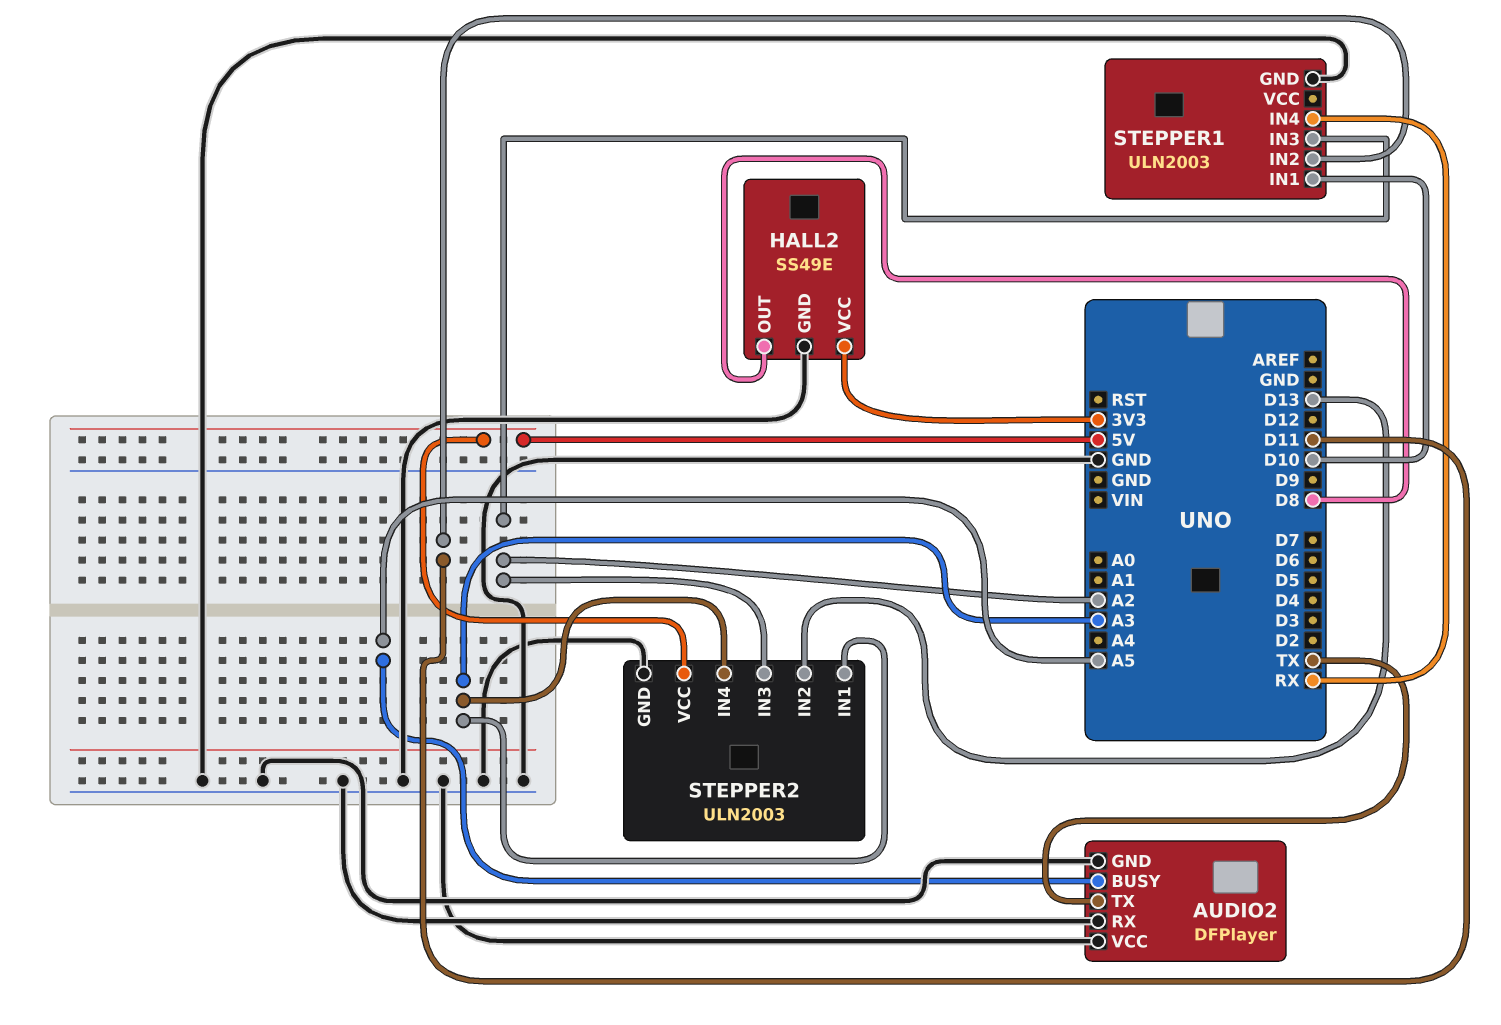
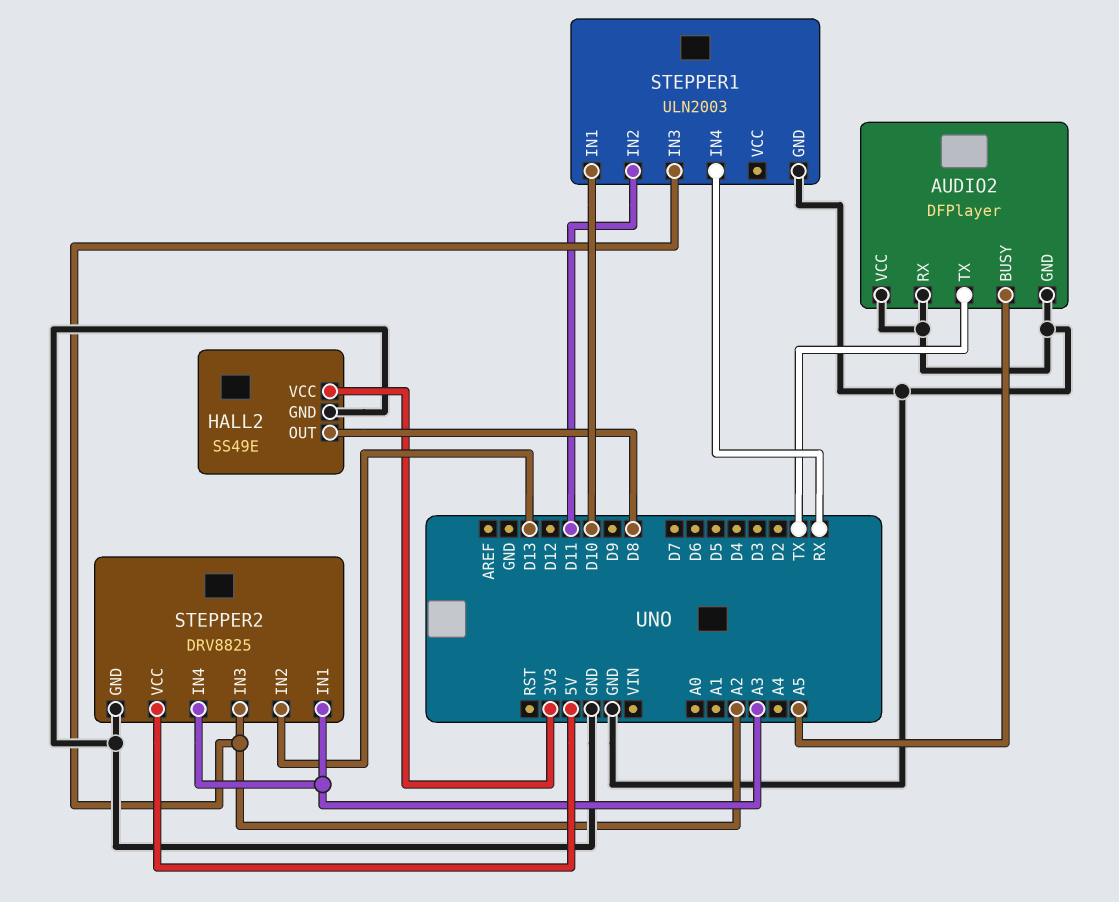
STEPPER2: ULN2003 -> DRV8825

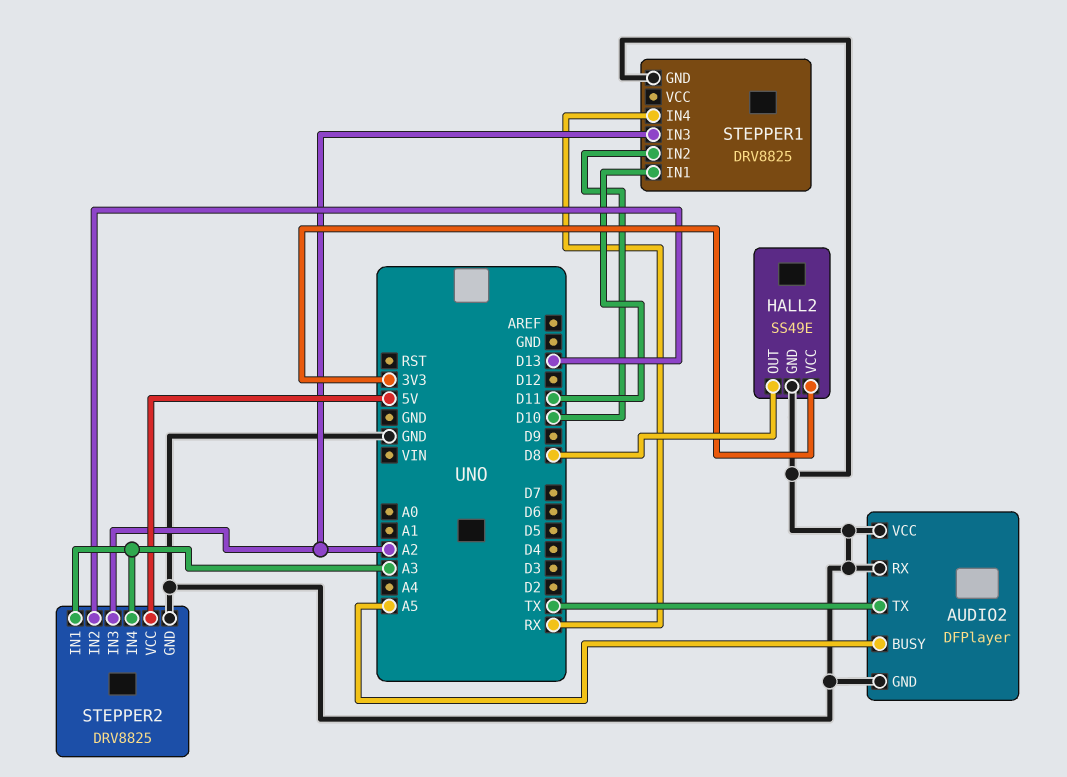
STEPPER1: ULN2003 -> DRV8825
STEPPER1 pin IN1: D10 -> D11
STEPPER1 pin IN2: D11 -> D10

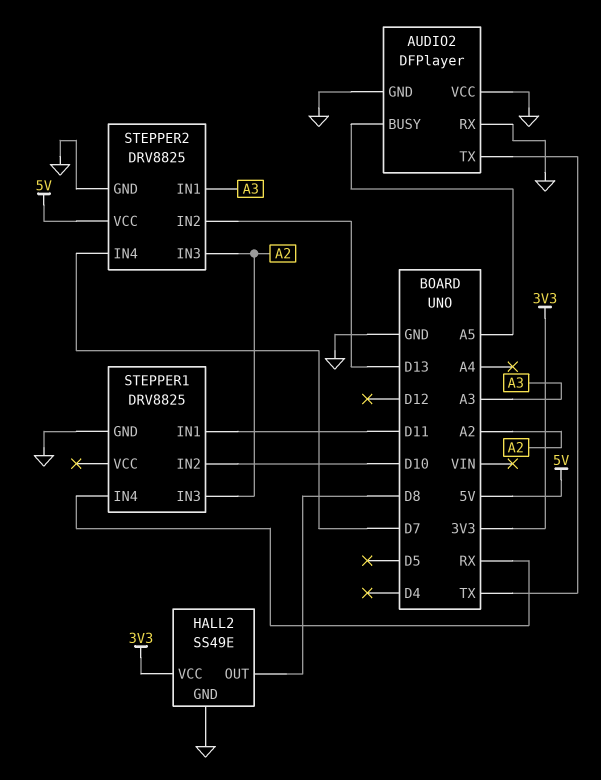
STEPPER2 pin IN4: A3 -> D7

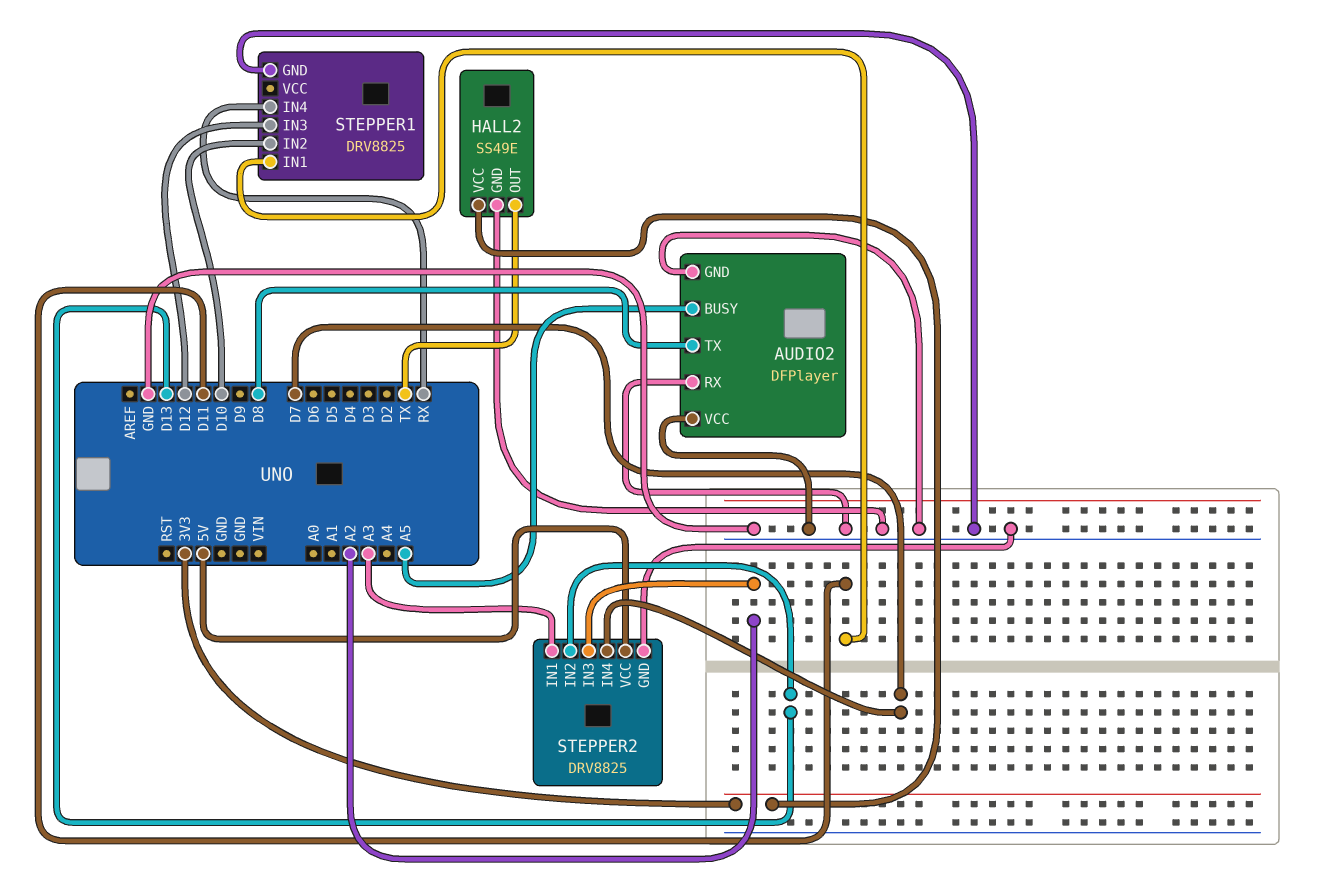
AUDIO2 pin TX: TX -> D8
HALL2 pin OUT: D8 -> TX
STEPPER1 pin IN3: A2 -> D12

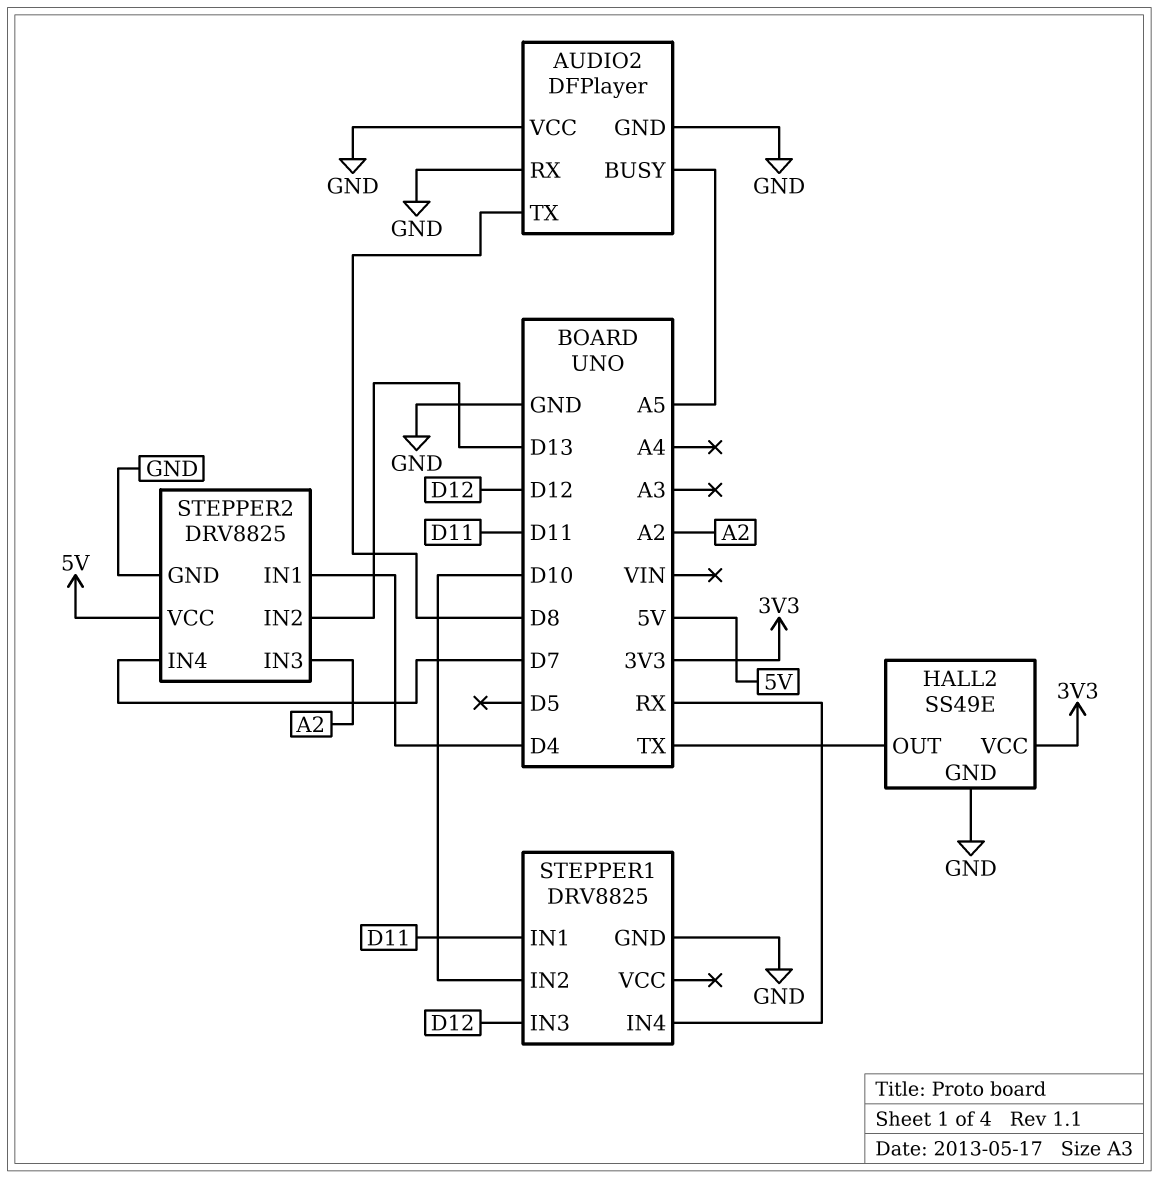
STEPPER2 pin IN1: A3 -> D4

